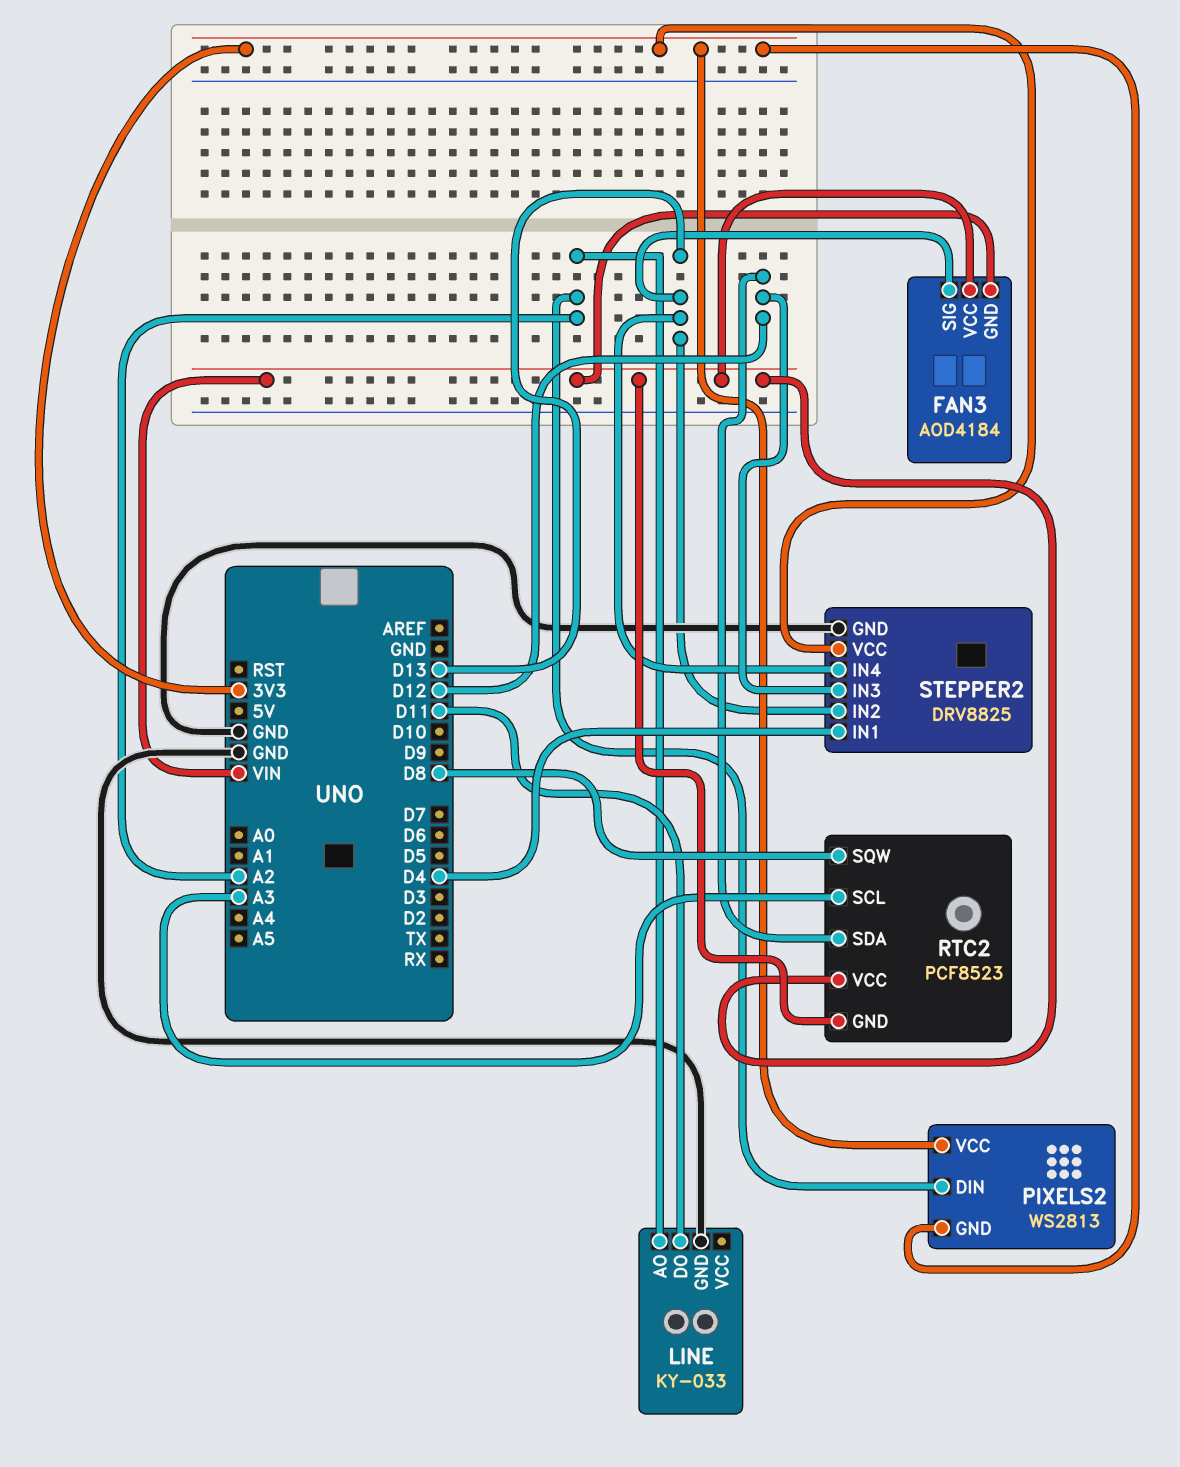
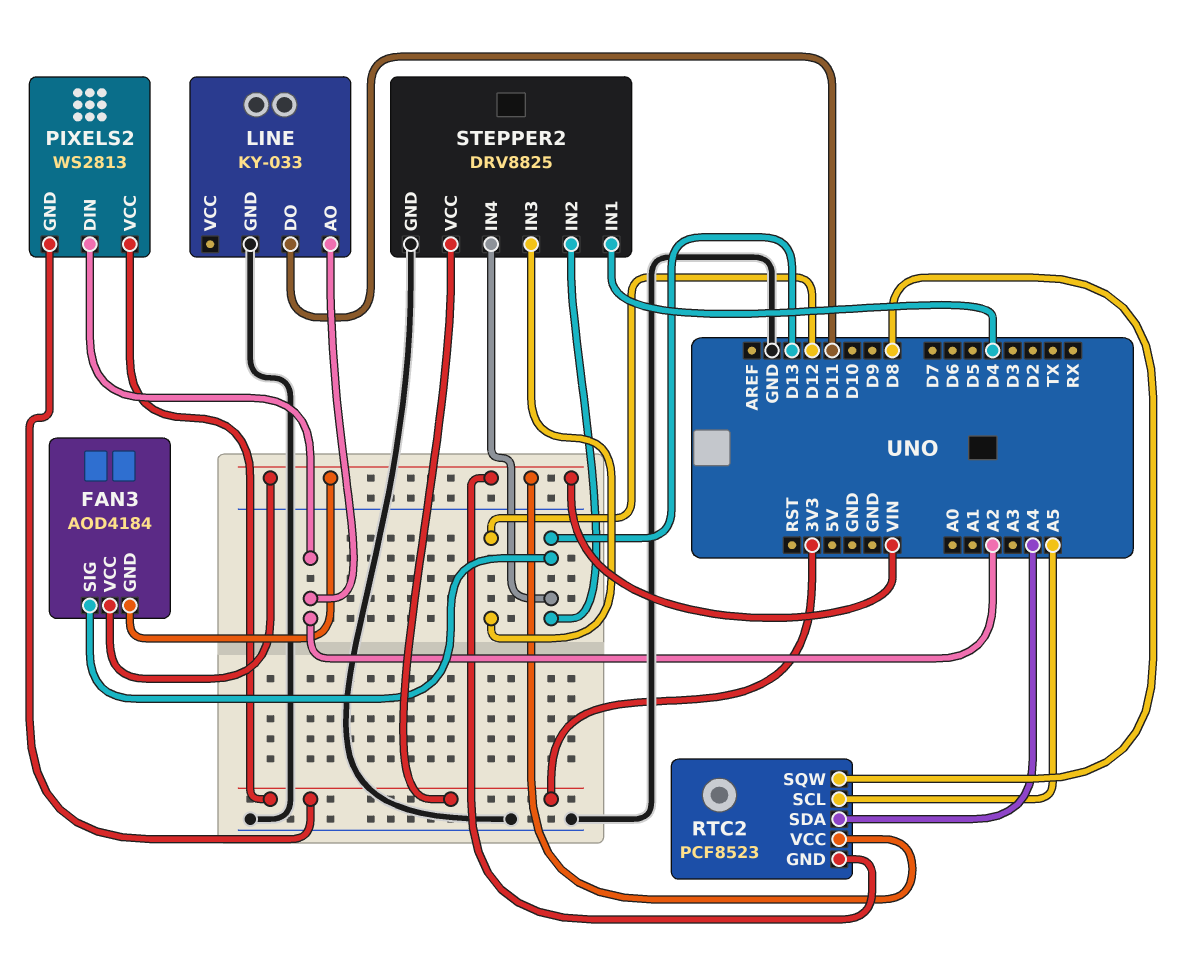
RTC2 pin SCL: A3 -> A5
RTC2 pin SDA: D12 -> A4

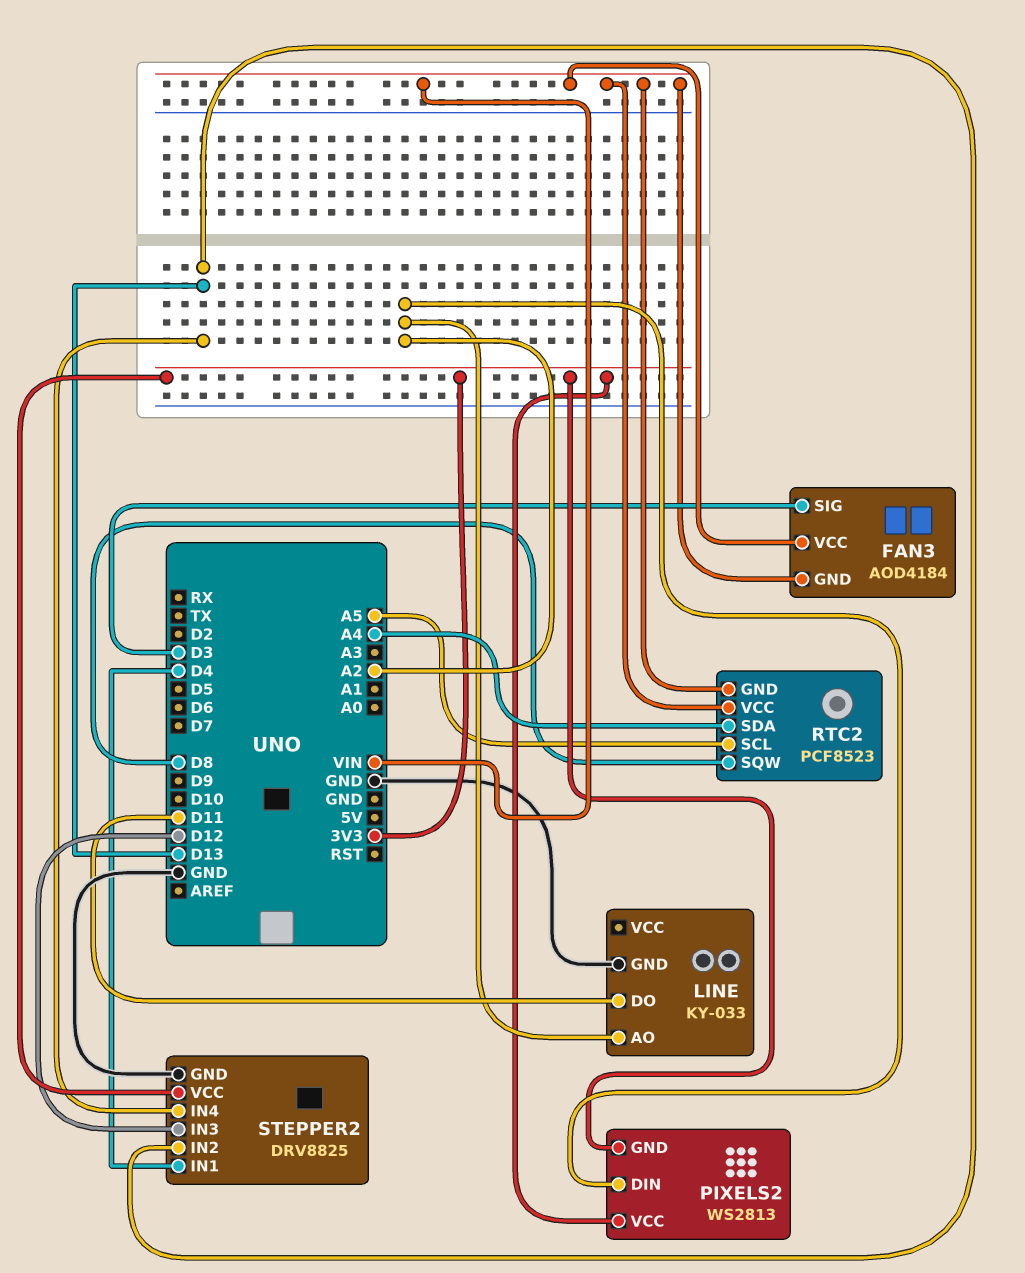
FAN3 pin SIG: D13 -> D3

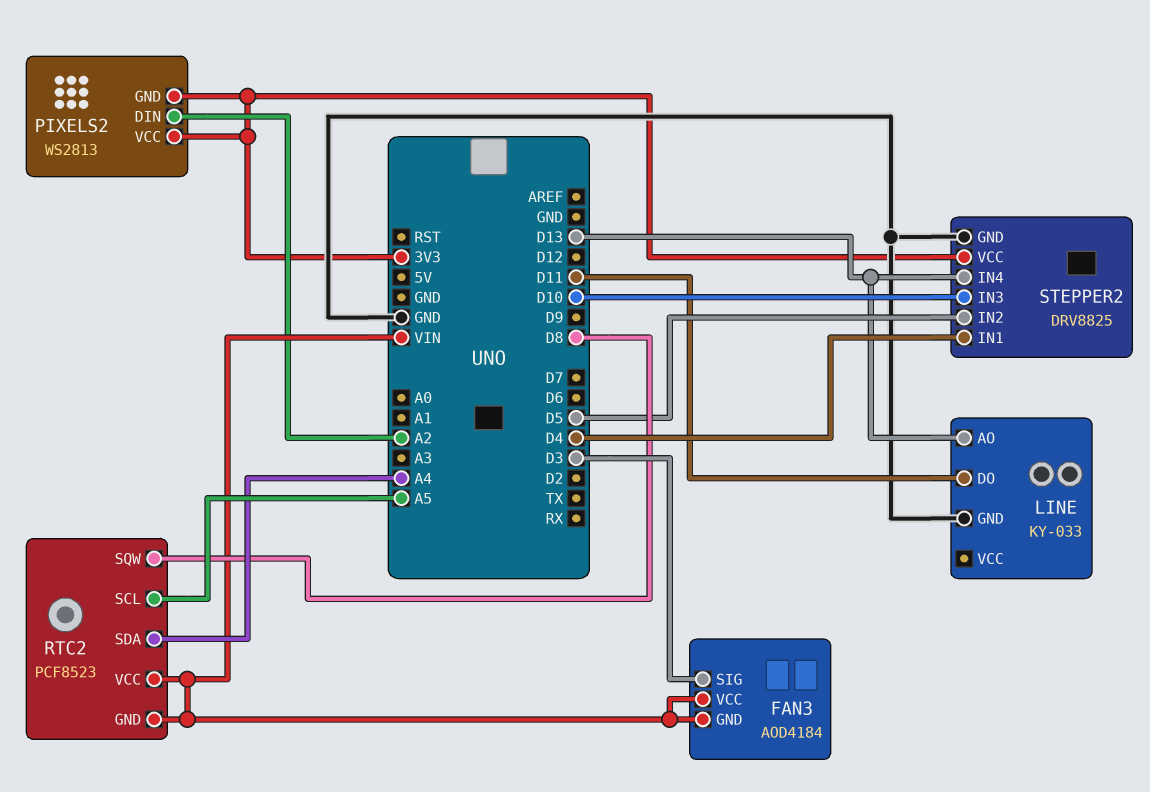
LINE pin AO: A2 -> D13
STEPPER2 pin IN2: D13 -> D5
STEPPER2 pin IN3: D12 -> D10

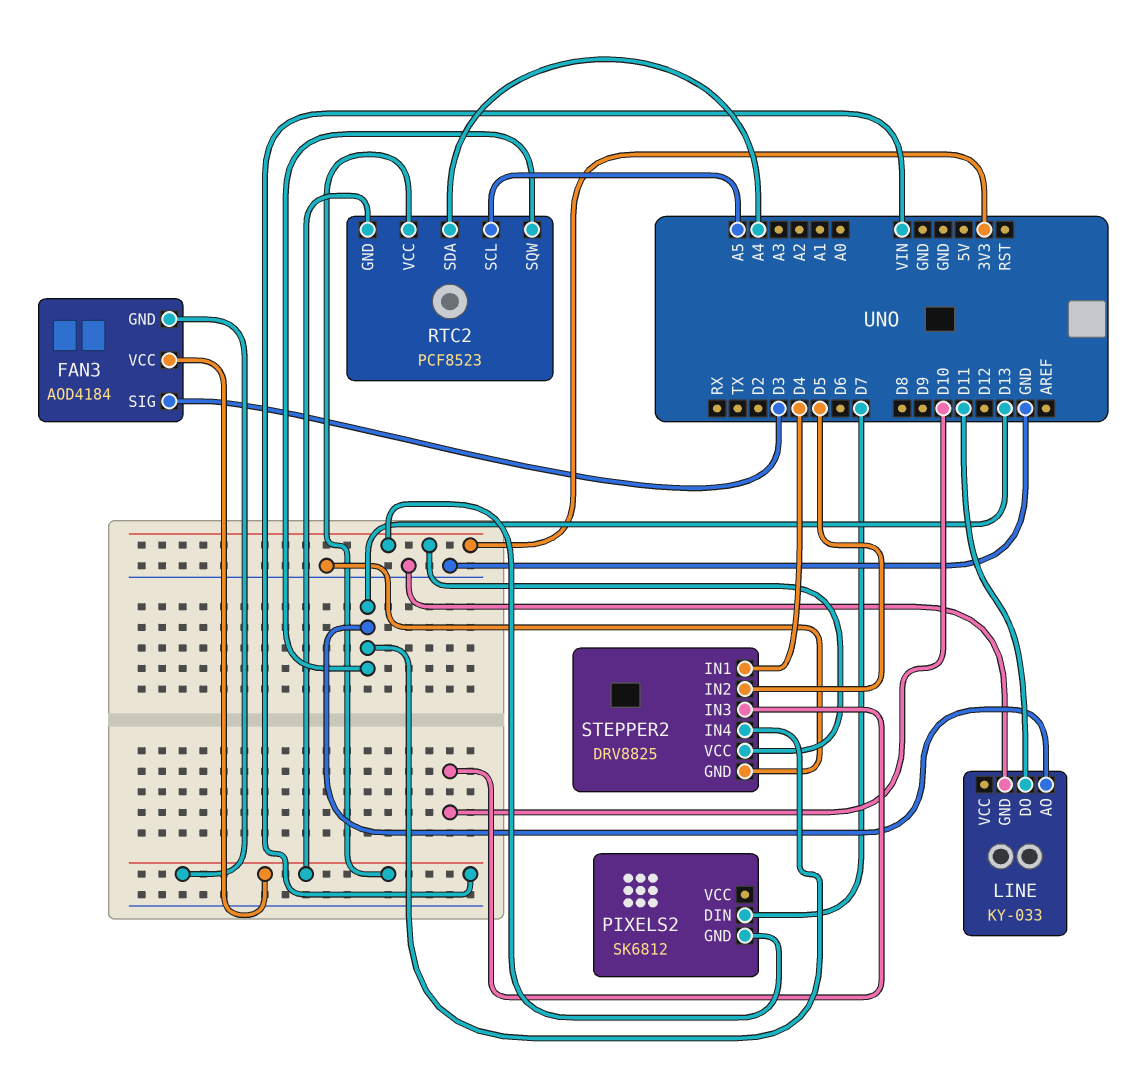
PIXELS2: WS2813 -> SK6812
PIXELS2 pin DIN: A2 -> D7
PIXELS2 pin VCC: 3V3 -> none
RTC2 pin SQW: D8 -> D13

